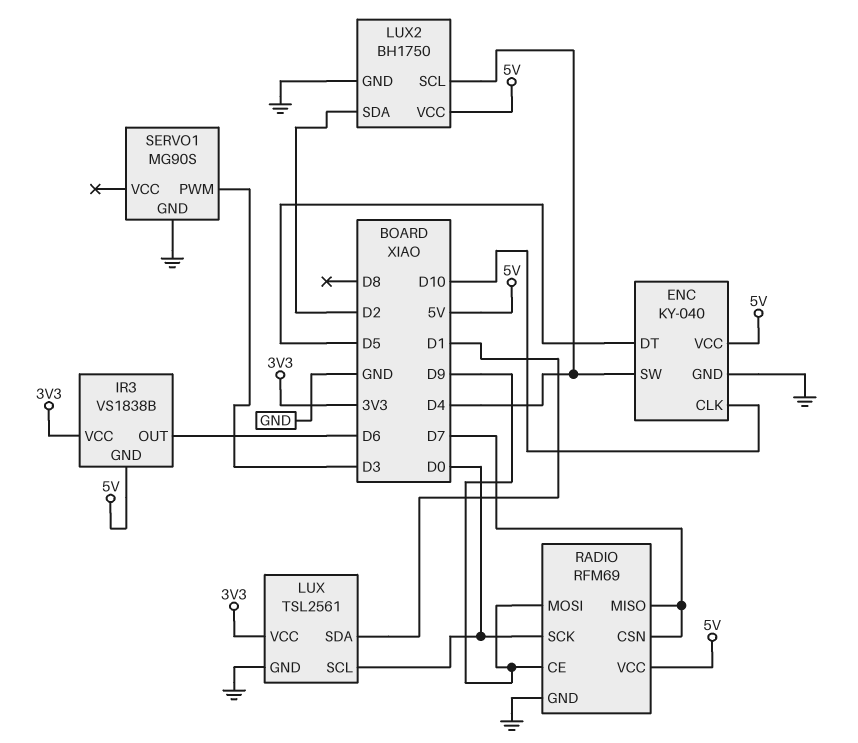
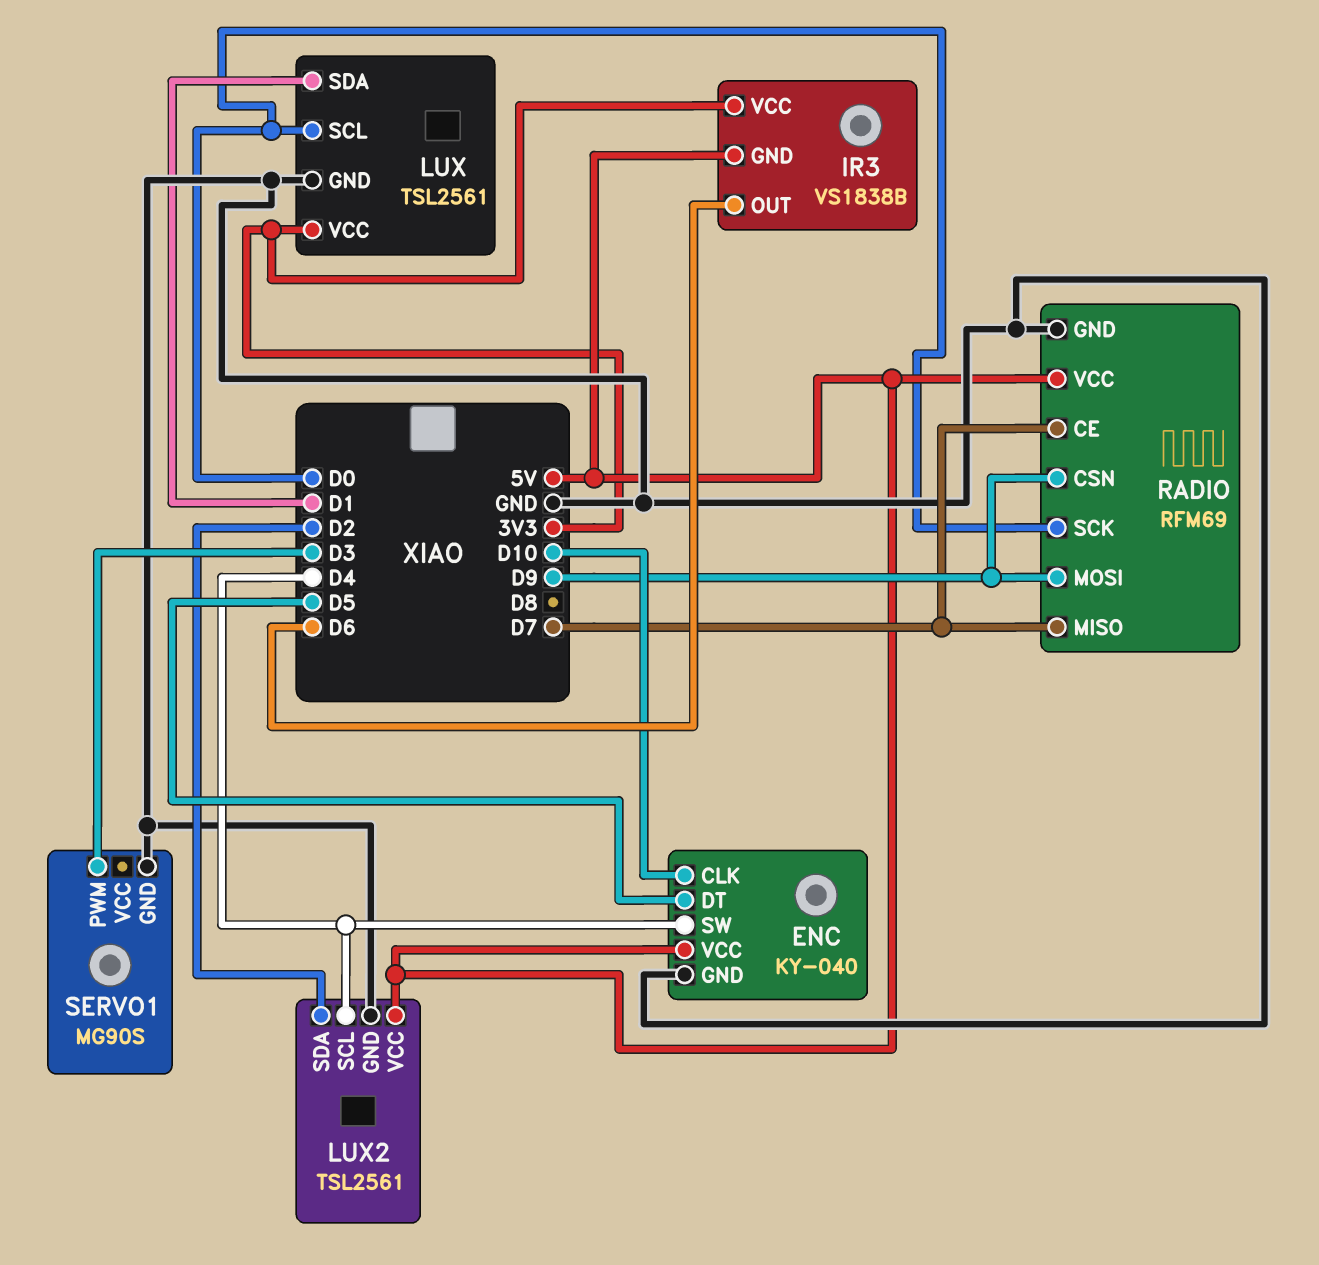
LUX2: BH1750 -> TSL2561
RADIO pin CE: D9 -> D7
RADIO pin CSN: D7 -> D9

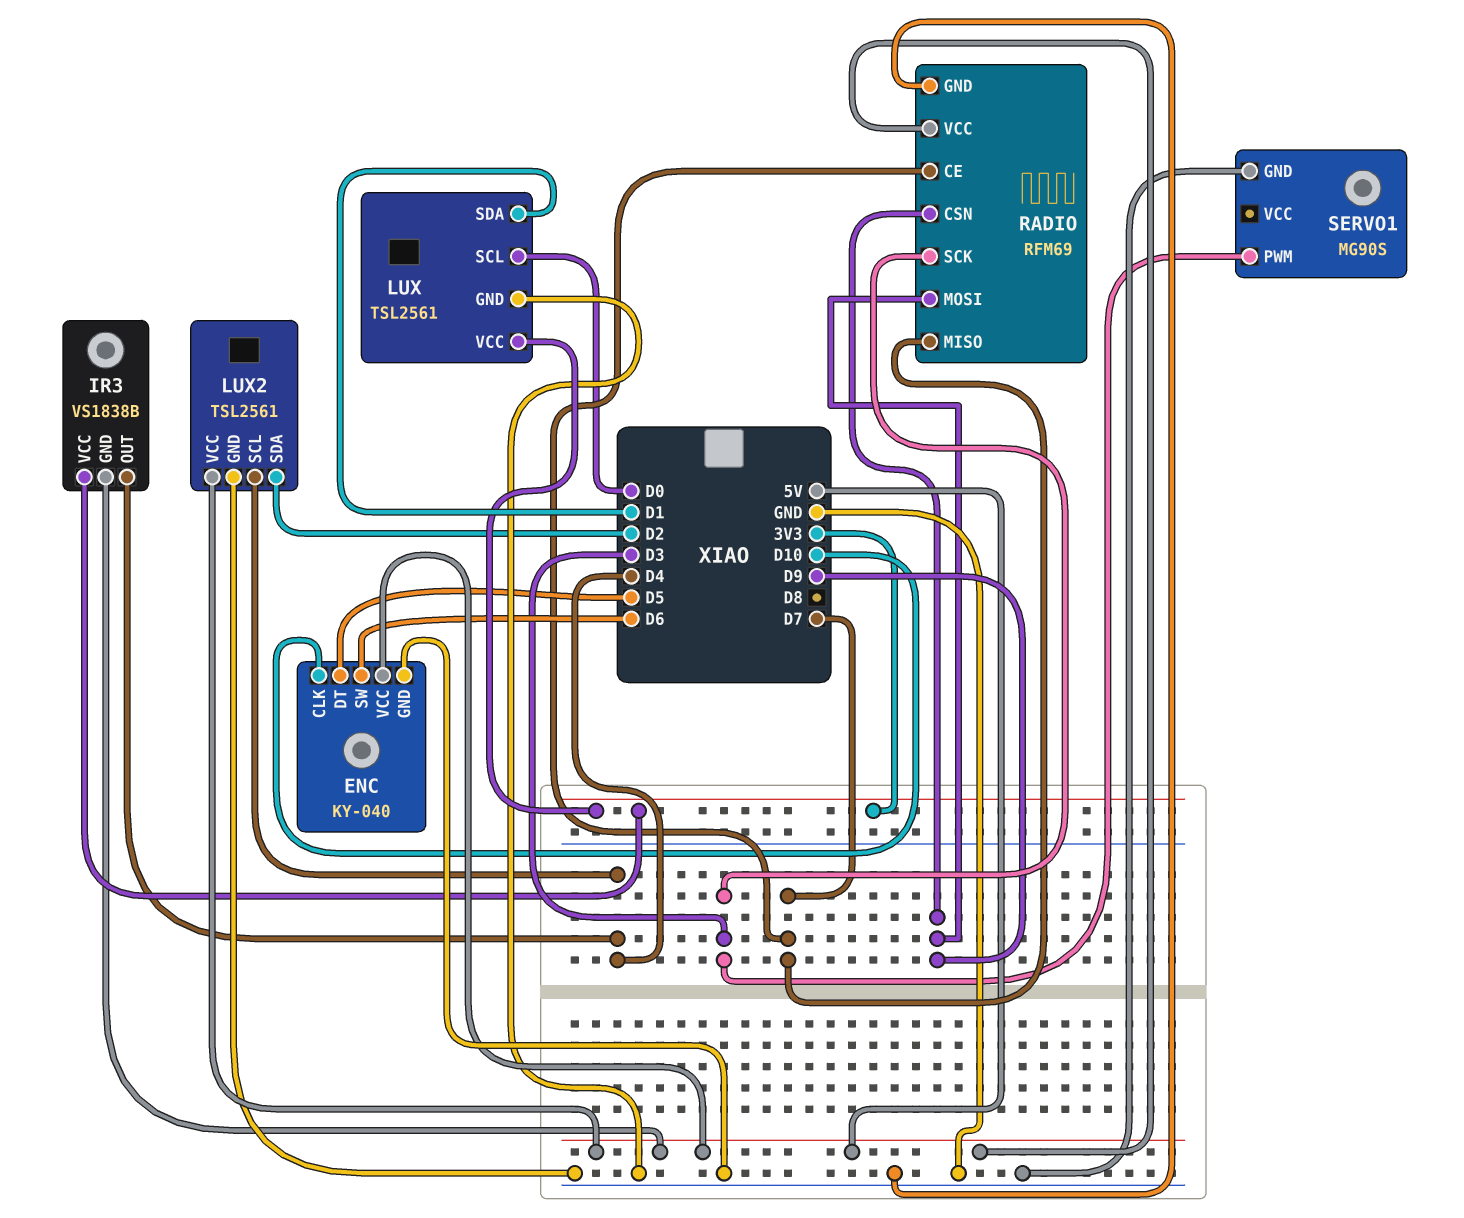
ENC pin SW: D4 -> D6
IR3 pin OUT: D6 -> D4
RADIO pin SCK: D0 -> D3

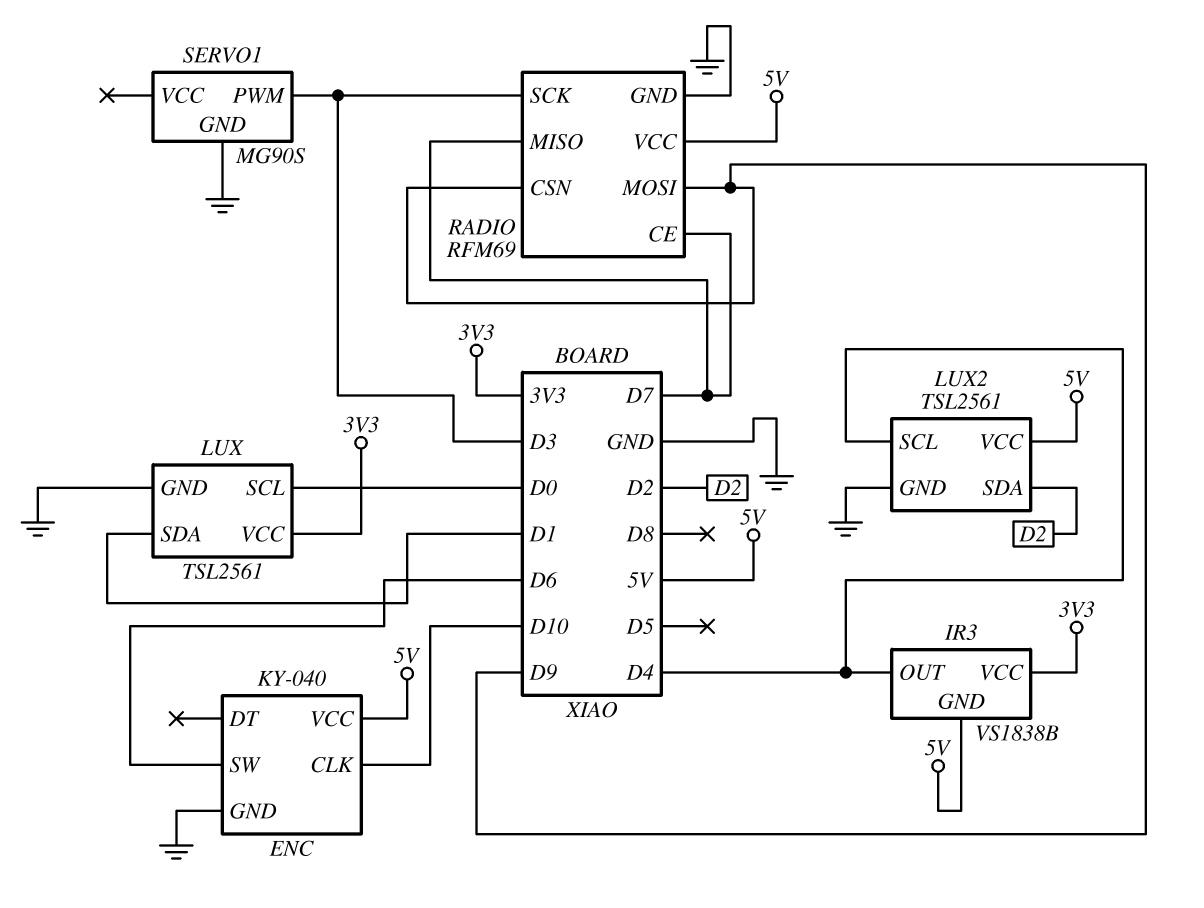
ENC pin DT: D5 -> none

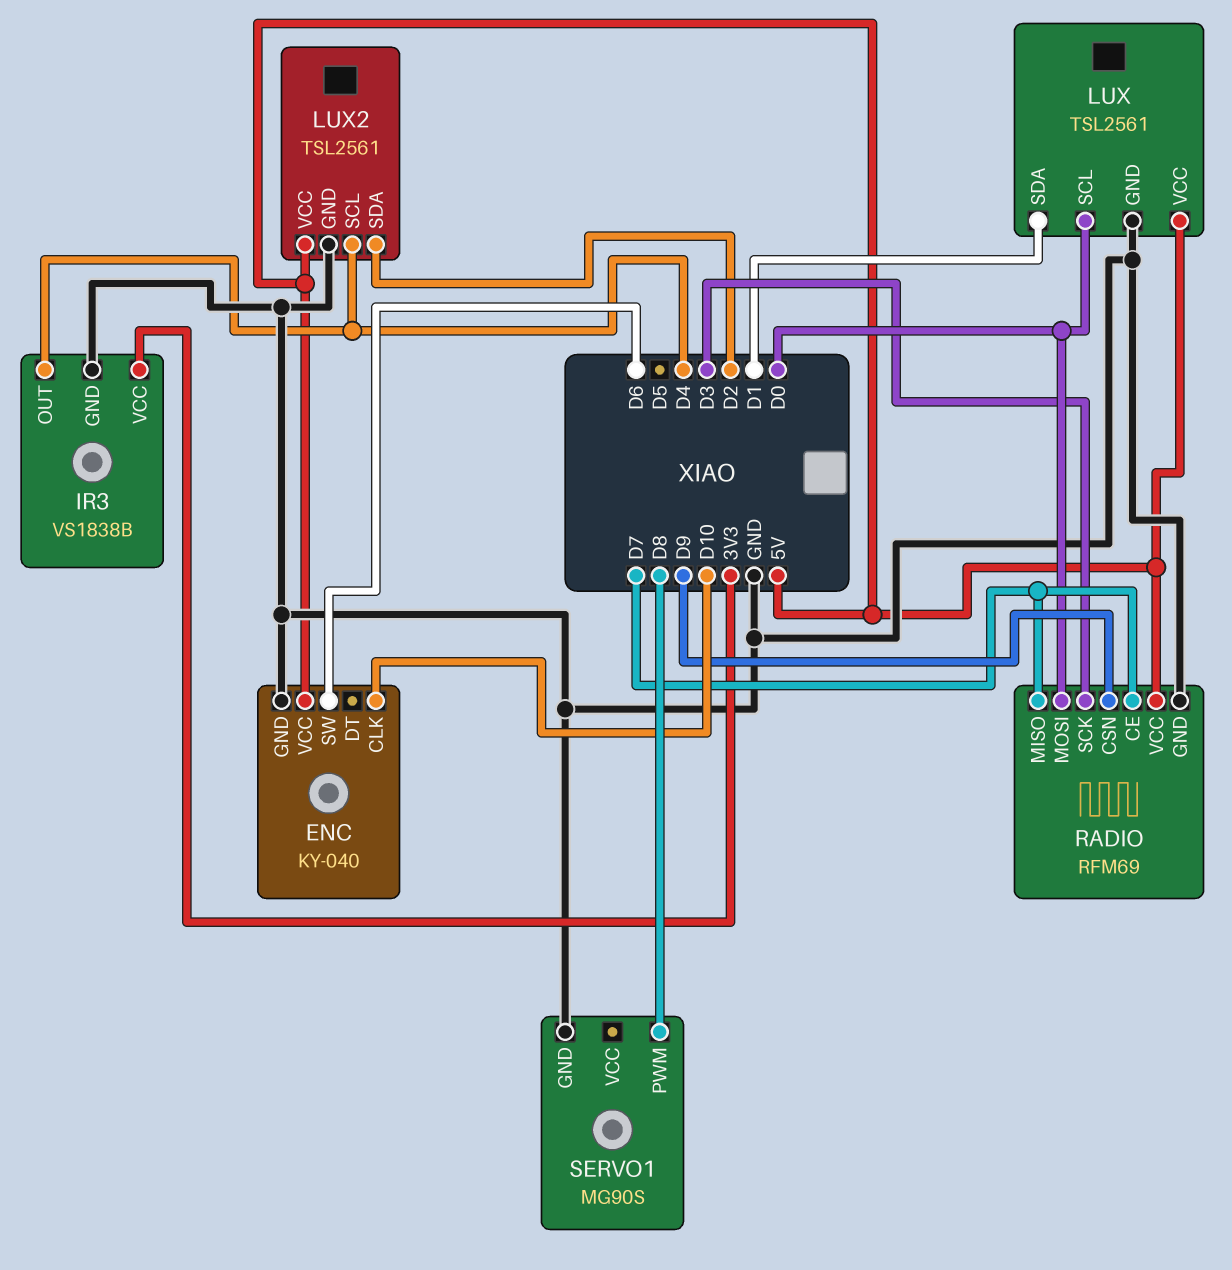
IR3 pin GND: 5V -> GND
LUX pin VCC: 3V3 -> 5V
RADIO pin MOSI: D9 -> D0
SERVO1 pin PWM: D3 -> D8

